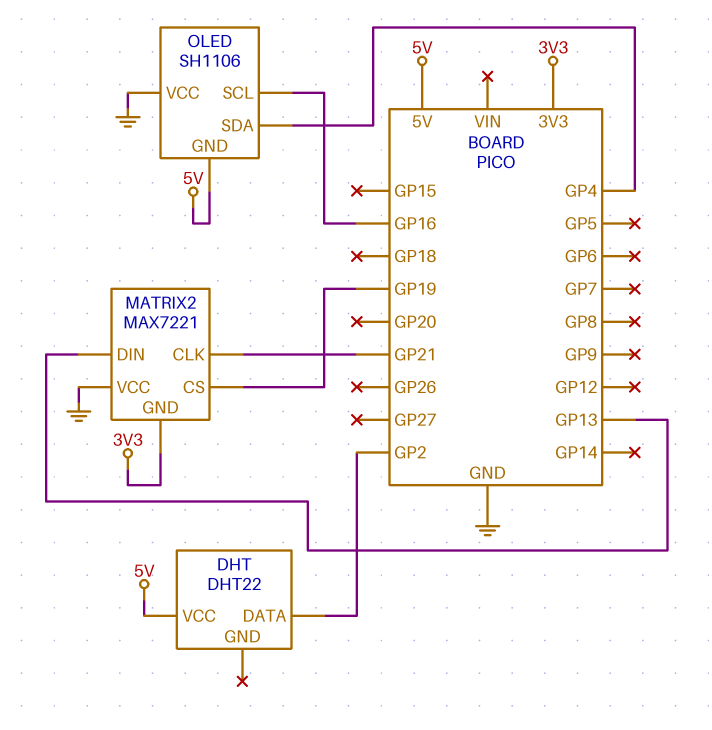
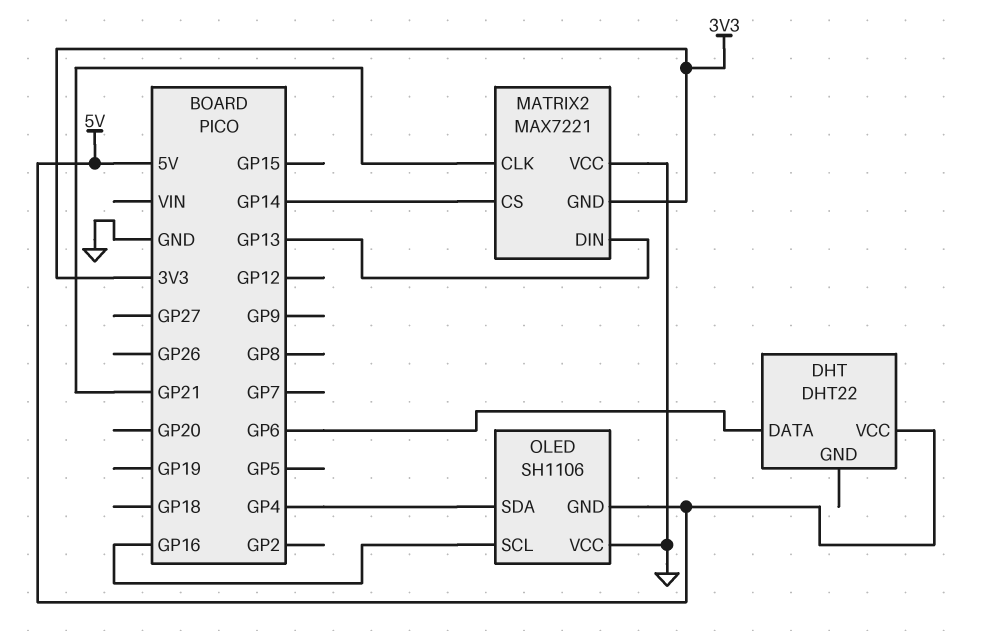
DHT pin DATA: GP2 -> GP6
MATRIX2 pin CS: GP19 -> GP14

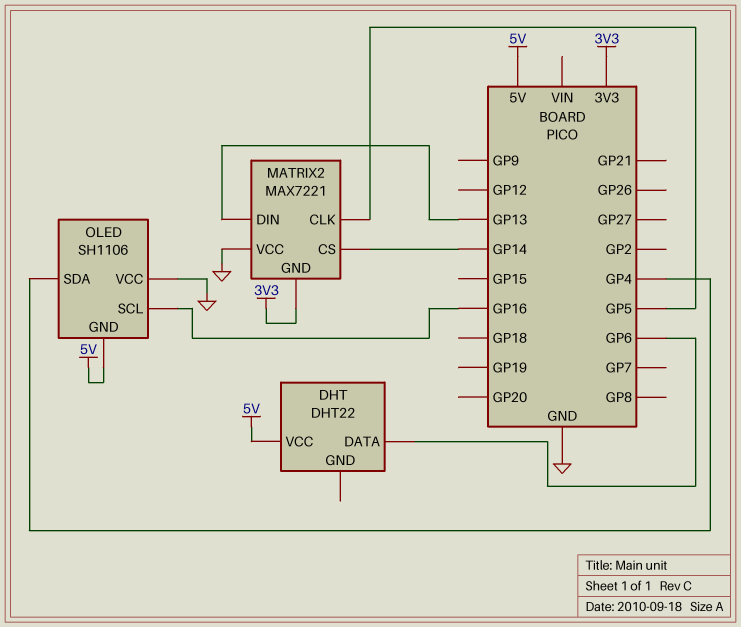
MATRIX2 pin CLK: GP21 -> GP5

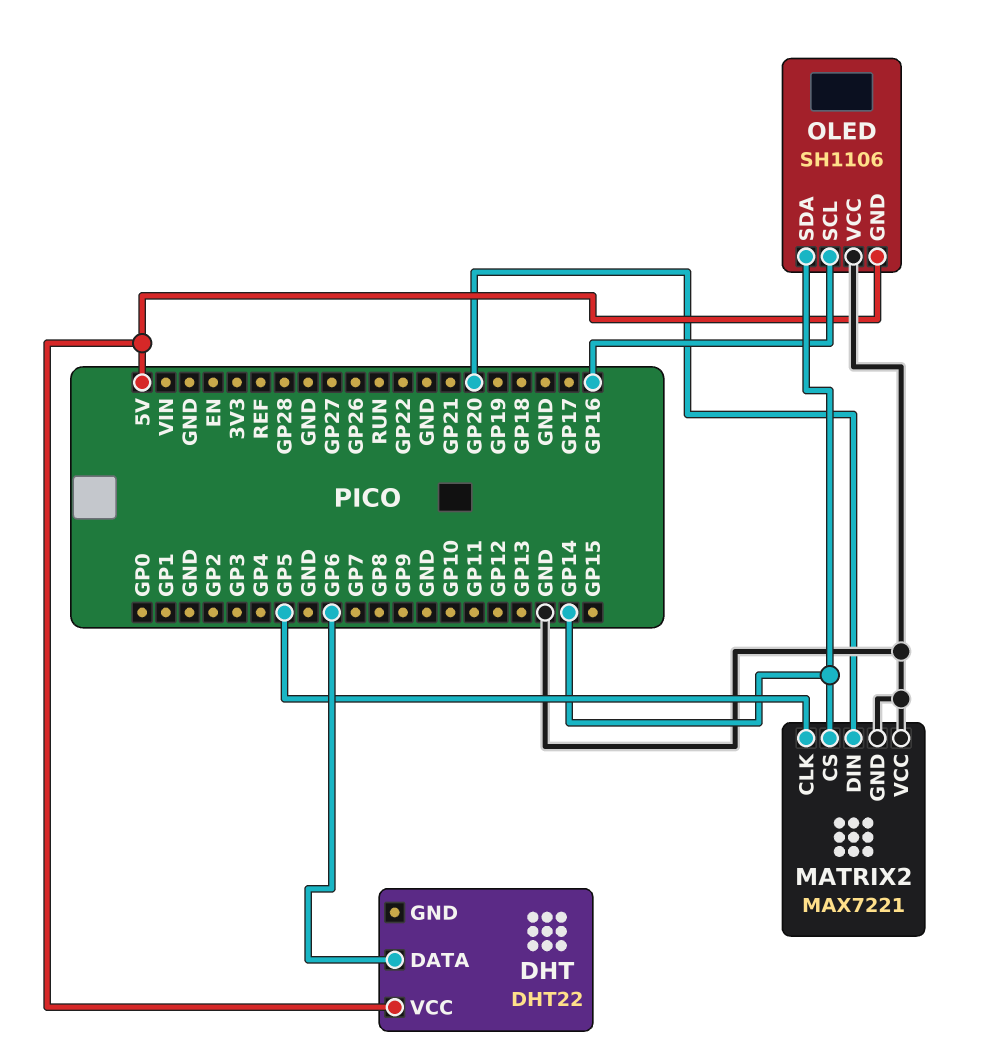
MATRIX2 pin DIN: GP13 -> GP20
MATRIX2 pin GND: 3V3 -> GND
OLED pin SDA: GP4 -> GP14

